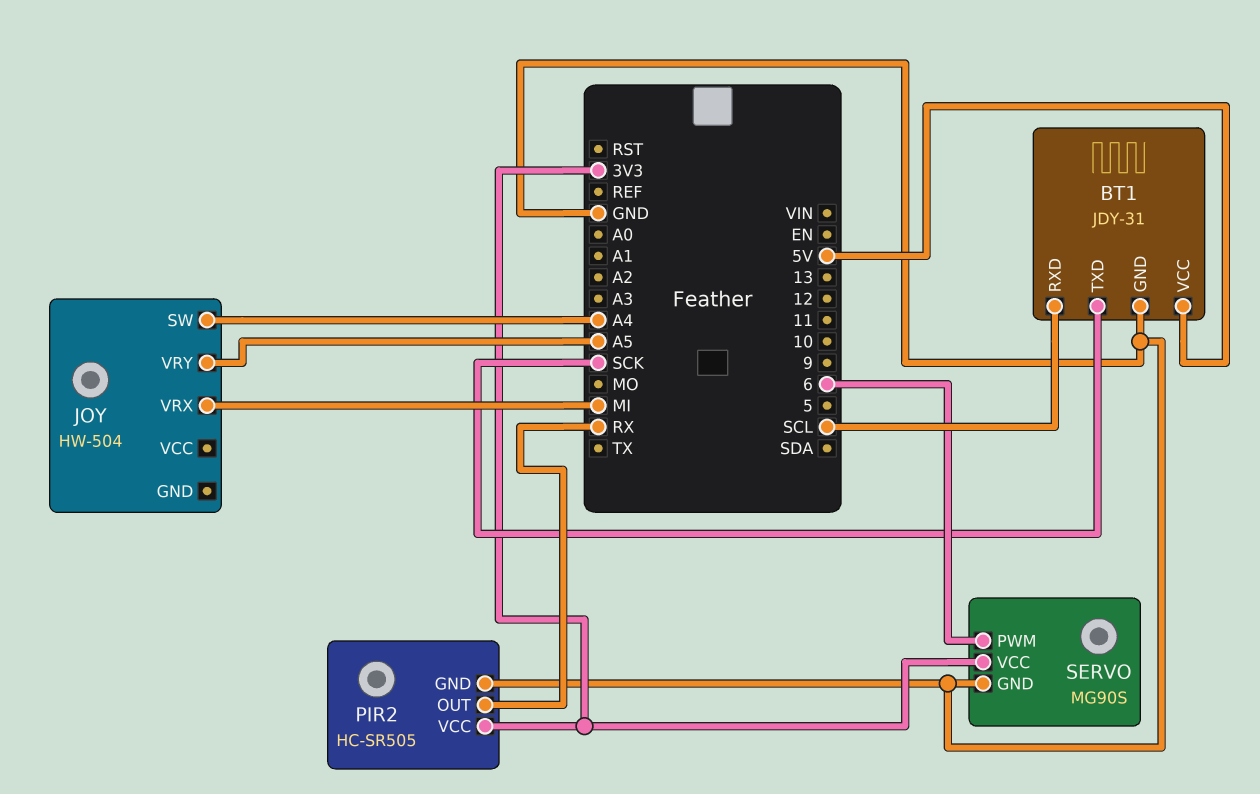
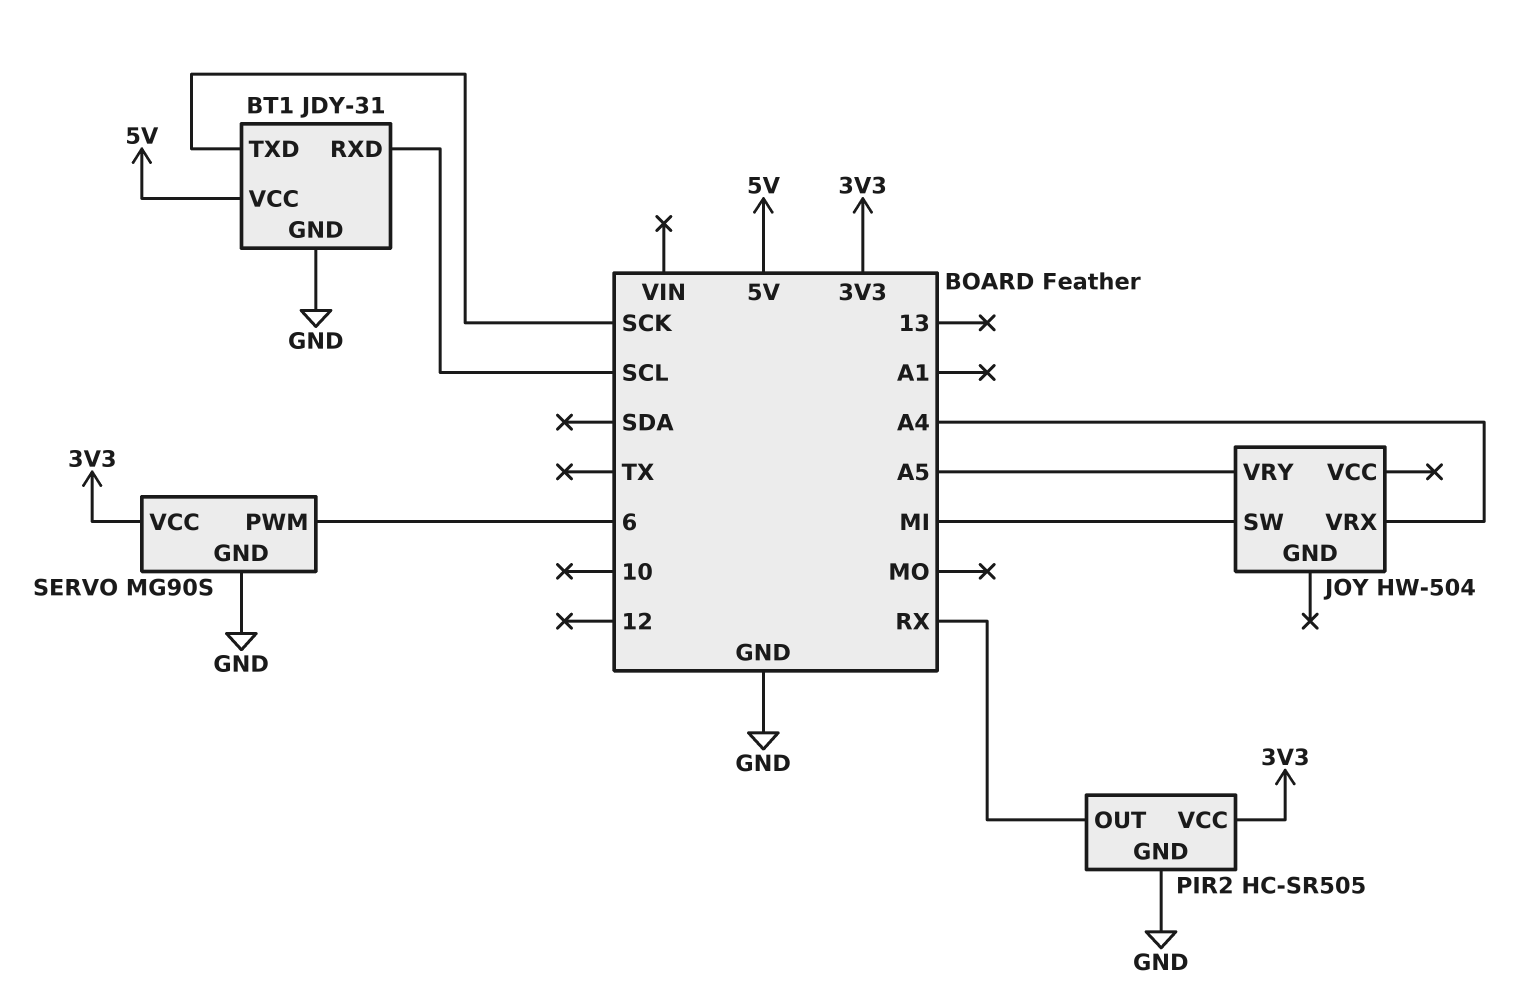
JOY pin SW: A4 -> MI
JOY pin VRX: MI -> A4

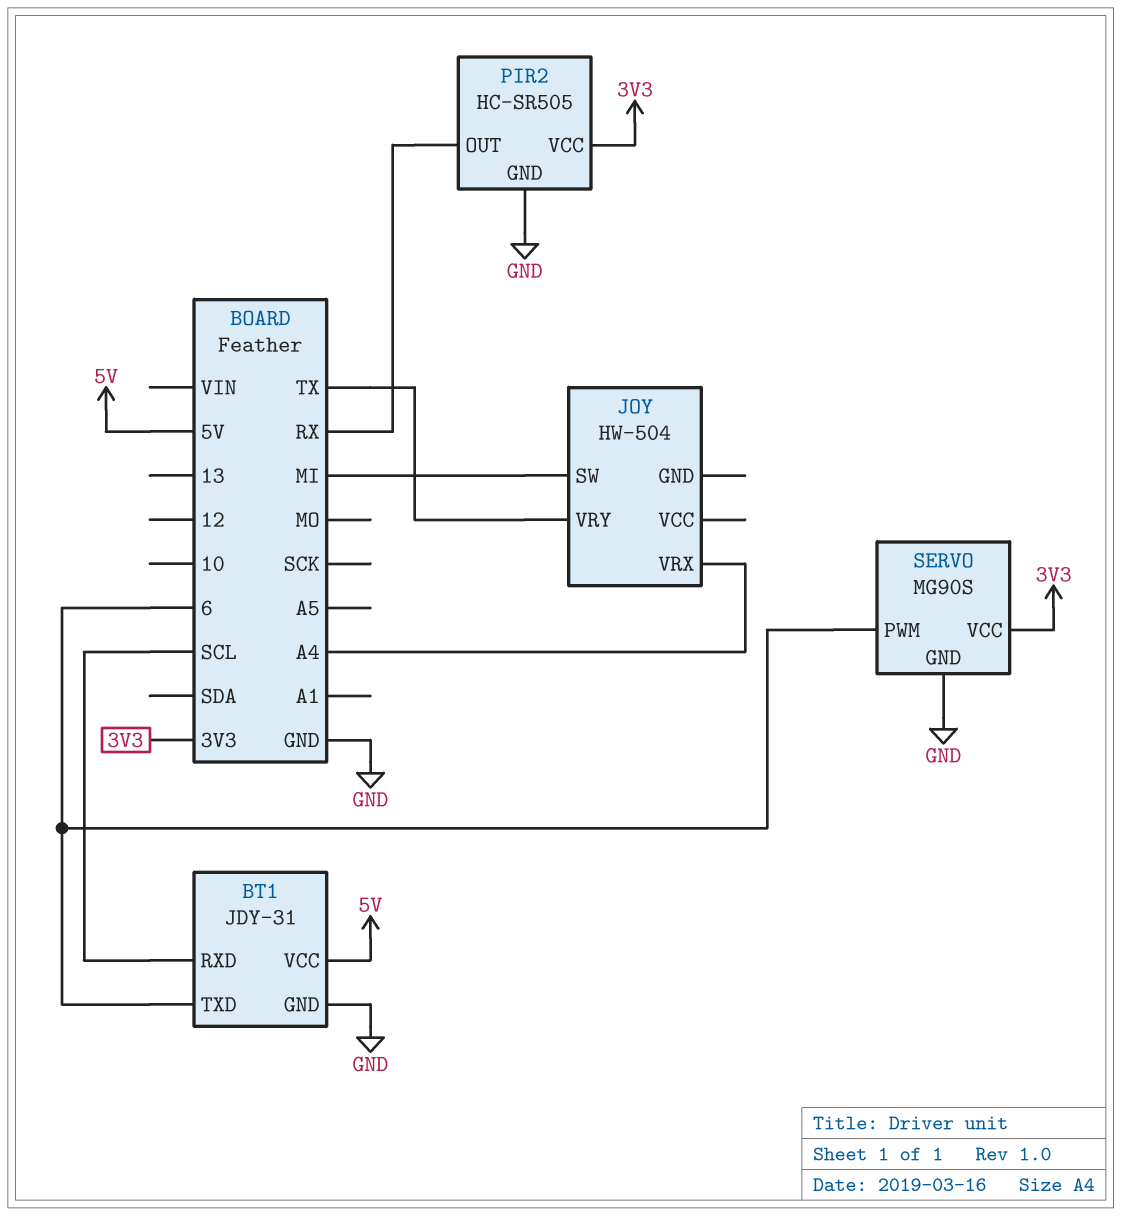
BT1 pin TXD: SCK -> 6
JOY pin VRY: A5 -> TX

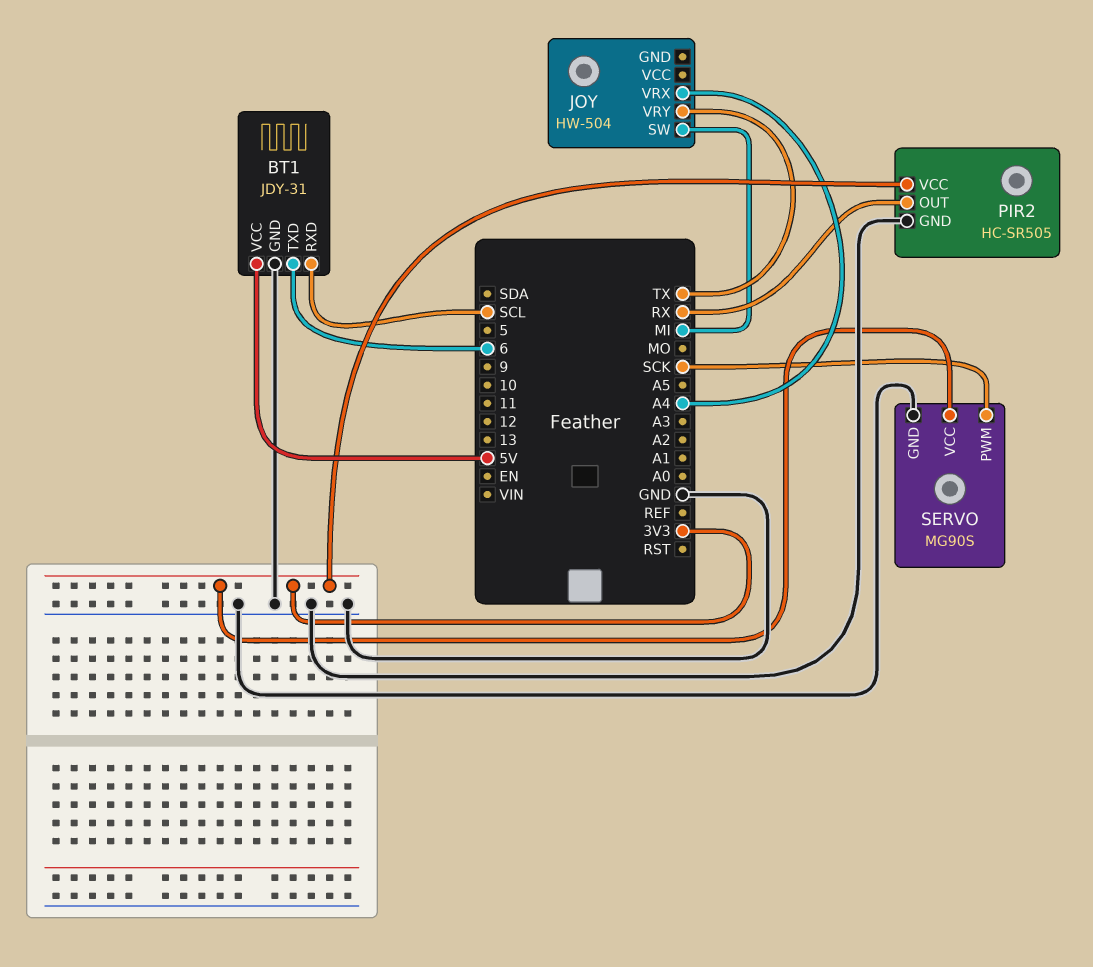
SERVO pin PWM: 6 -> SCK

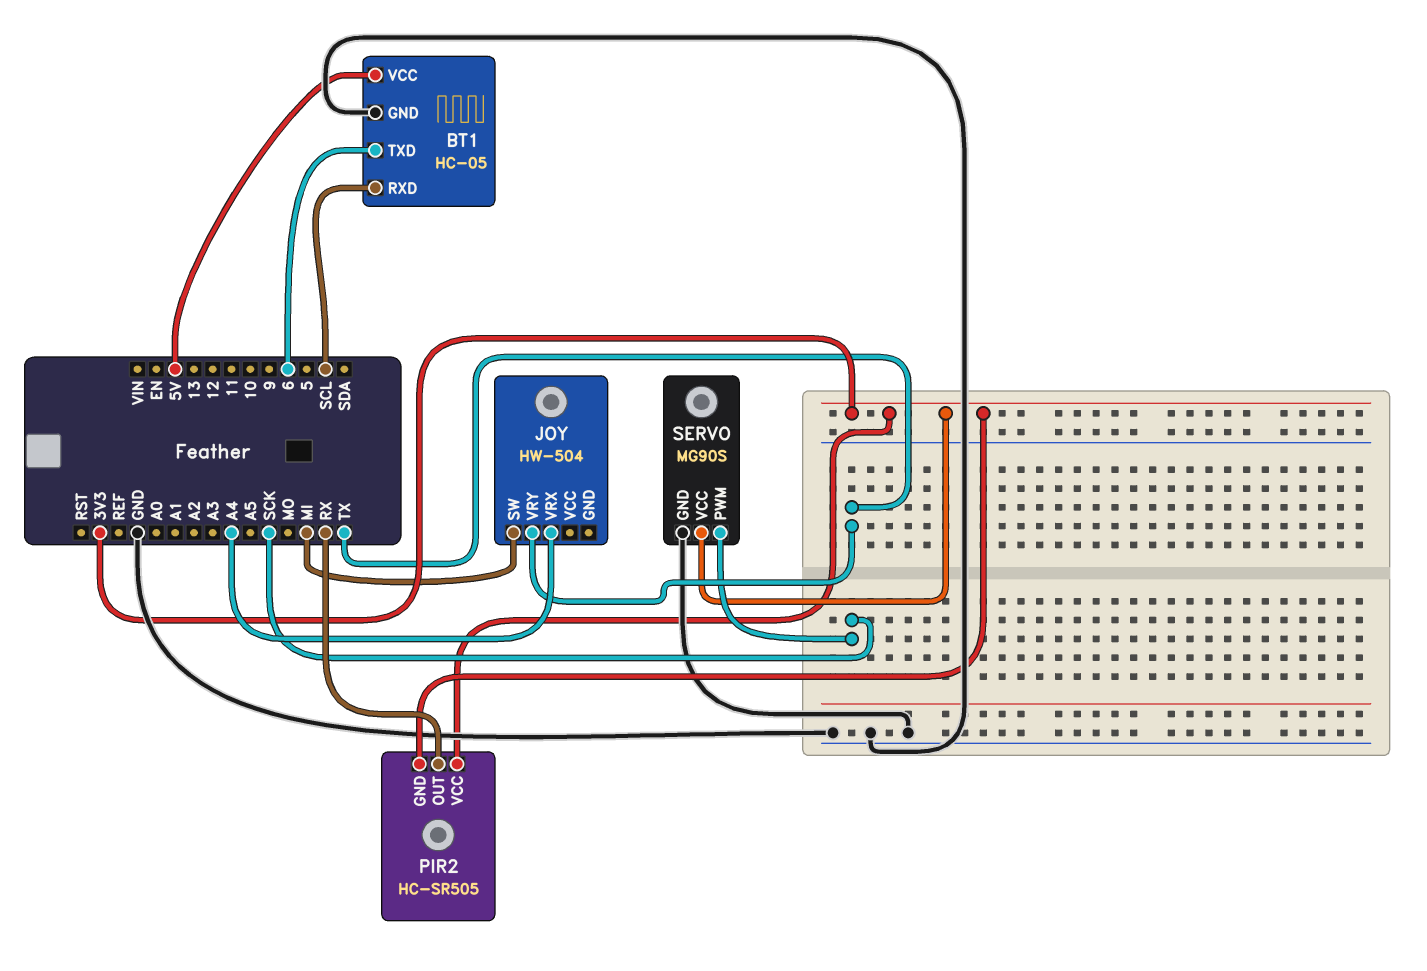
BT1: JDY-31 -> HC-05
PIR2 pin GND: GND -> 3V3

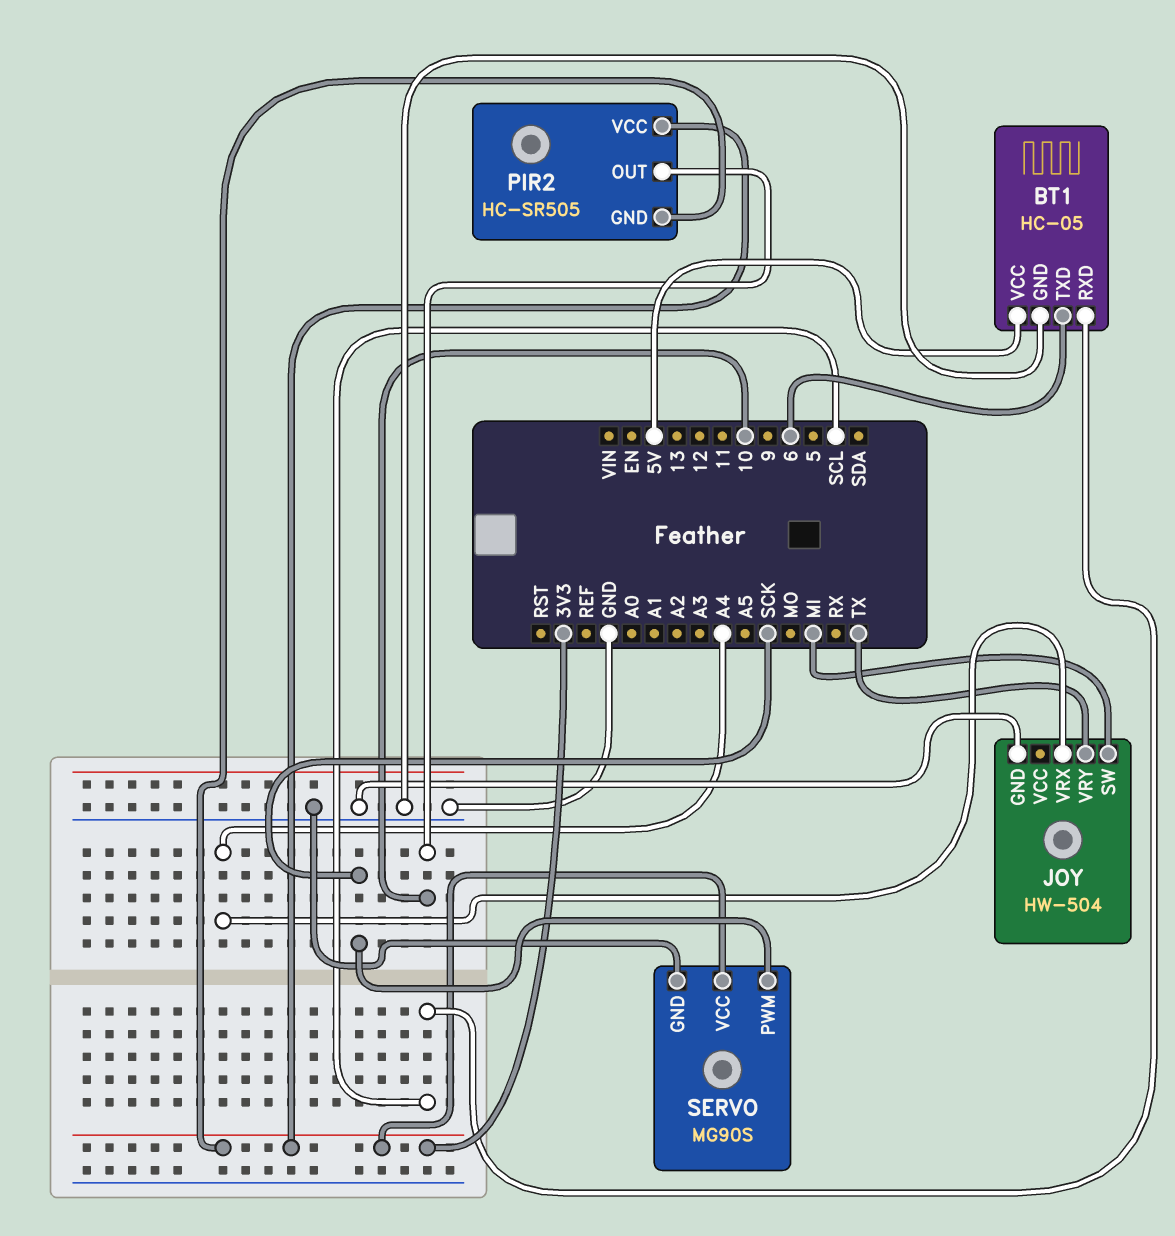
JOY pin GND: none -> GND
PIR2 pin OUT: RX -> 10

